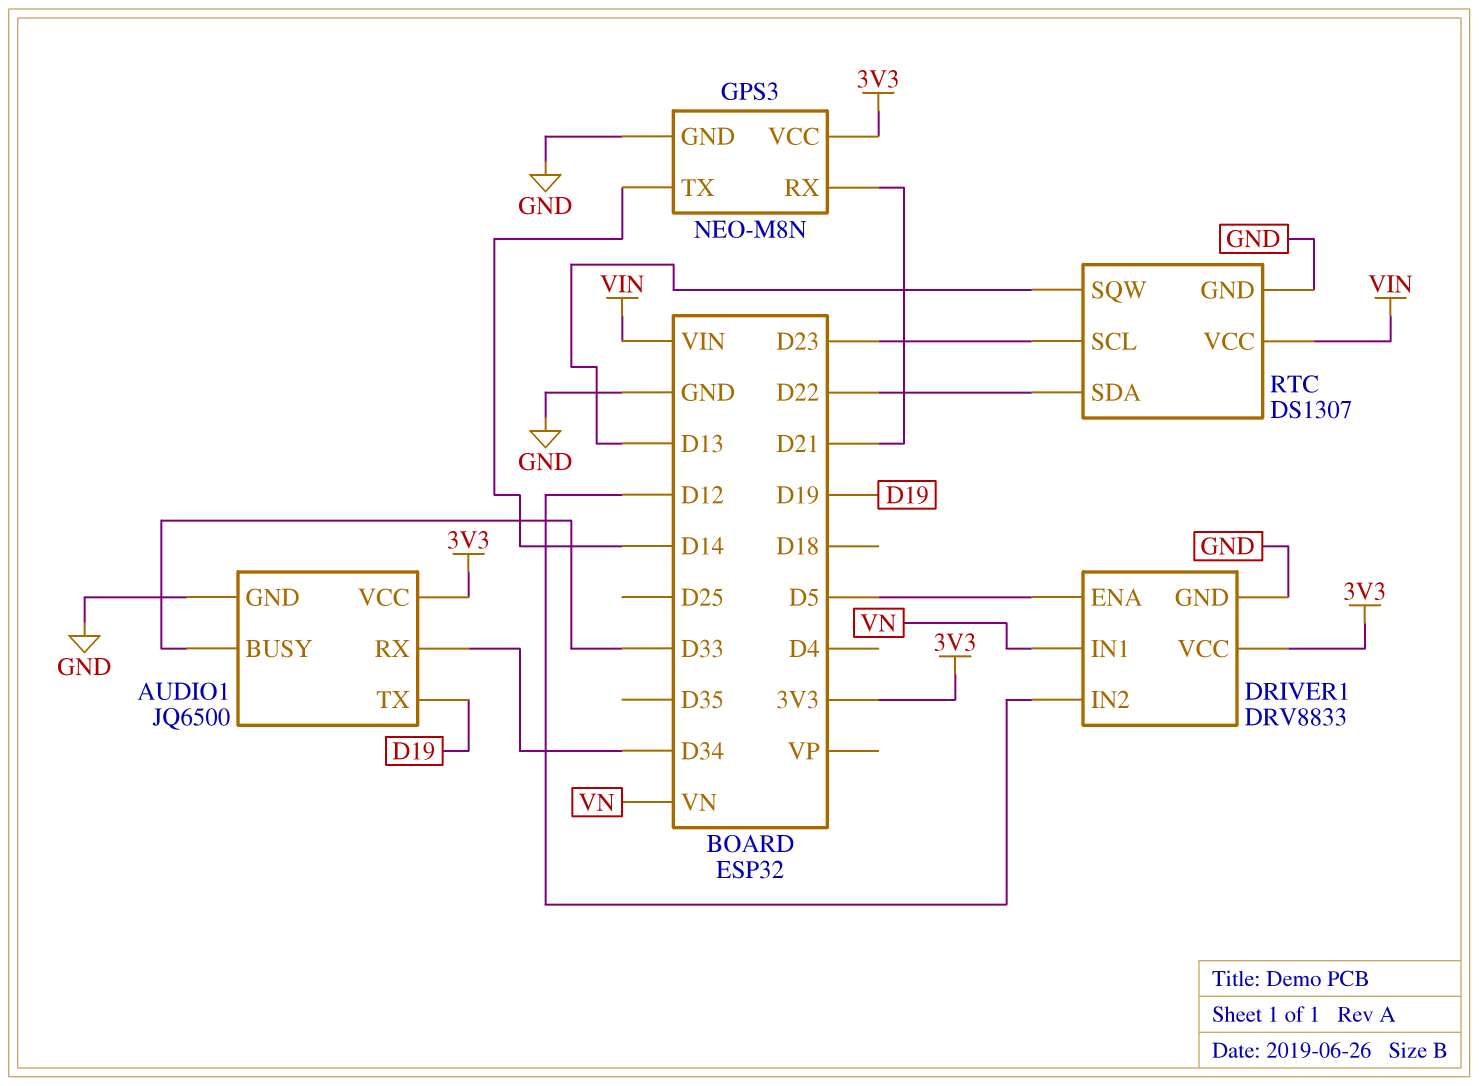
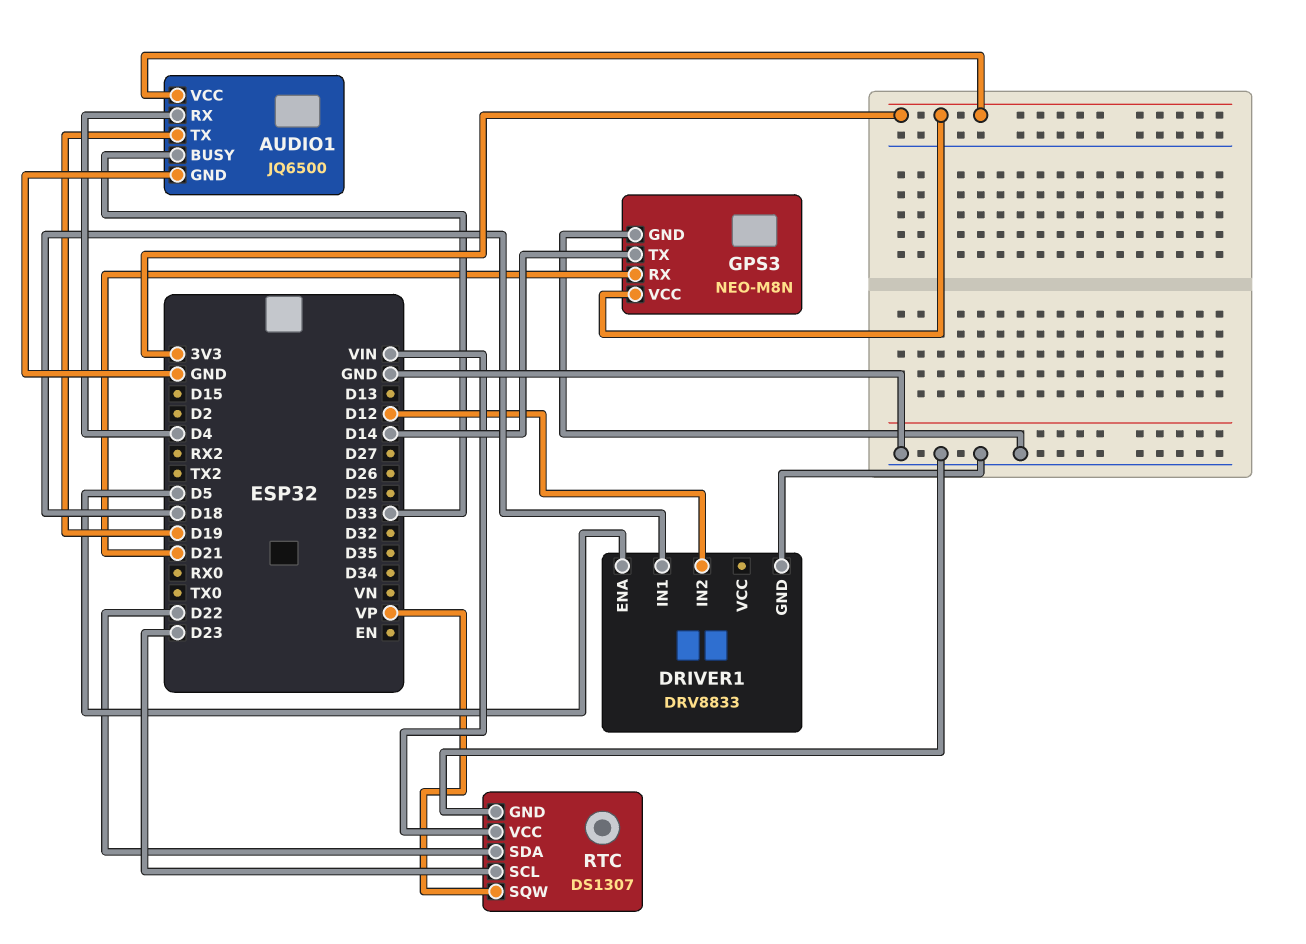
AUDIO1 pin RX: D34 -> D4
DRIVER1 pin IN1: VN -> D18
DRIVER1 pin VCC: 3V3 -> none
RTC pin SQW: D13 -> VP

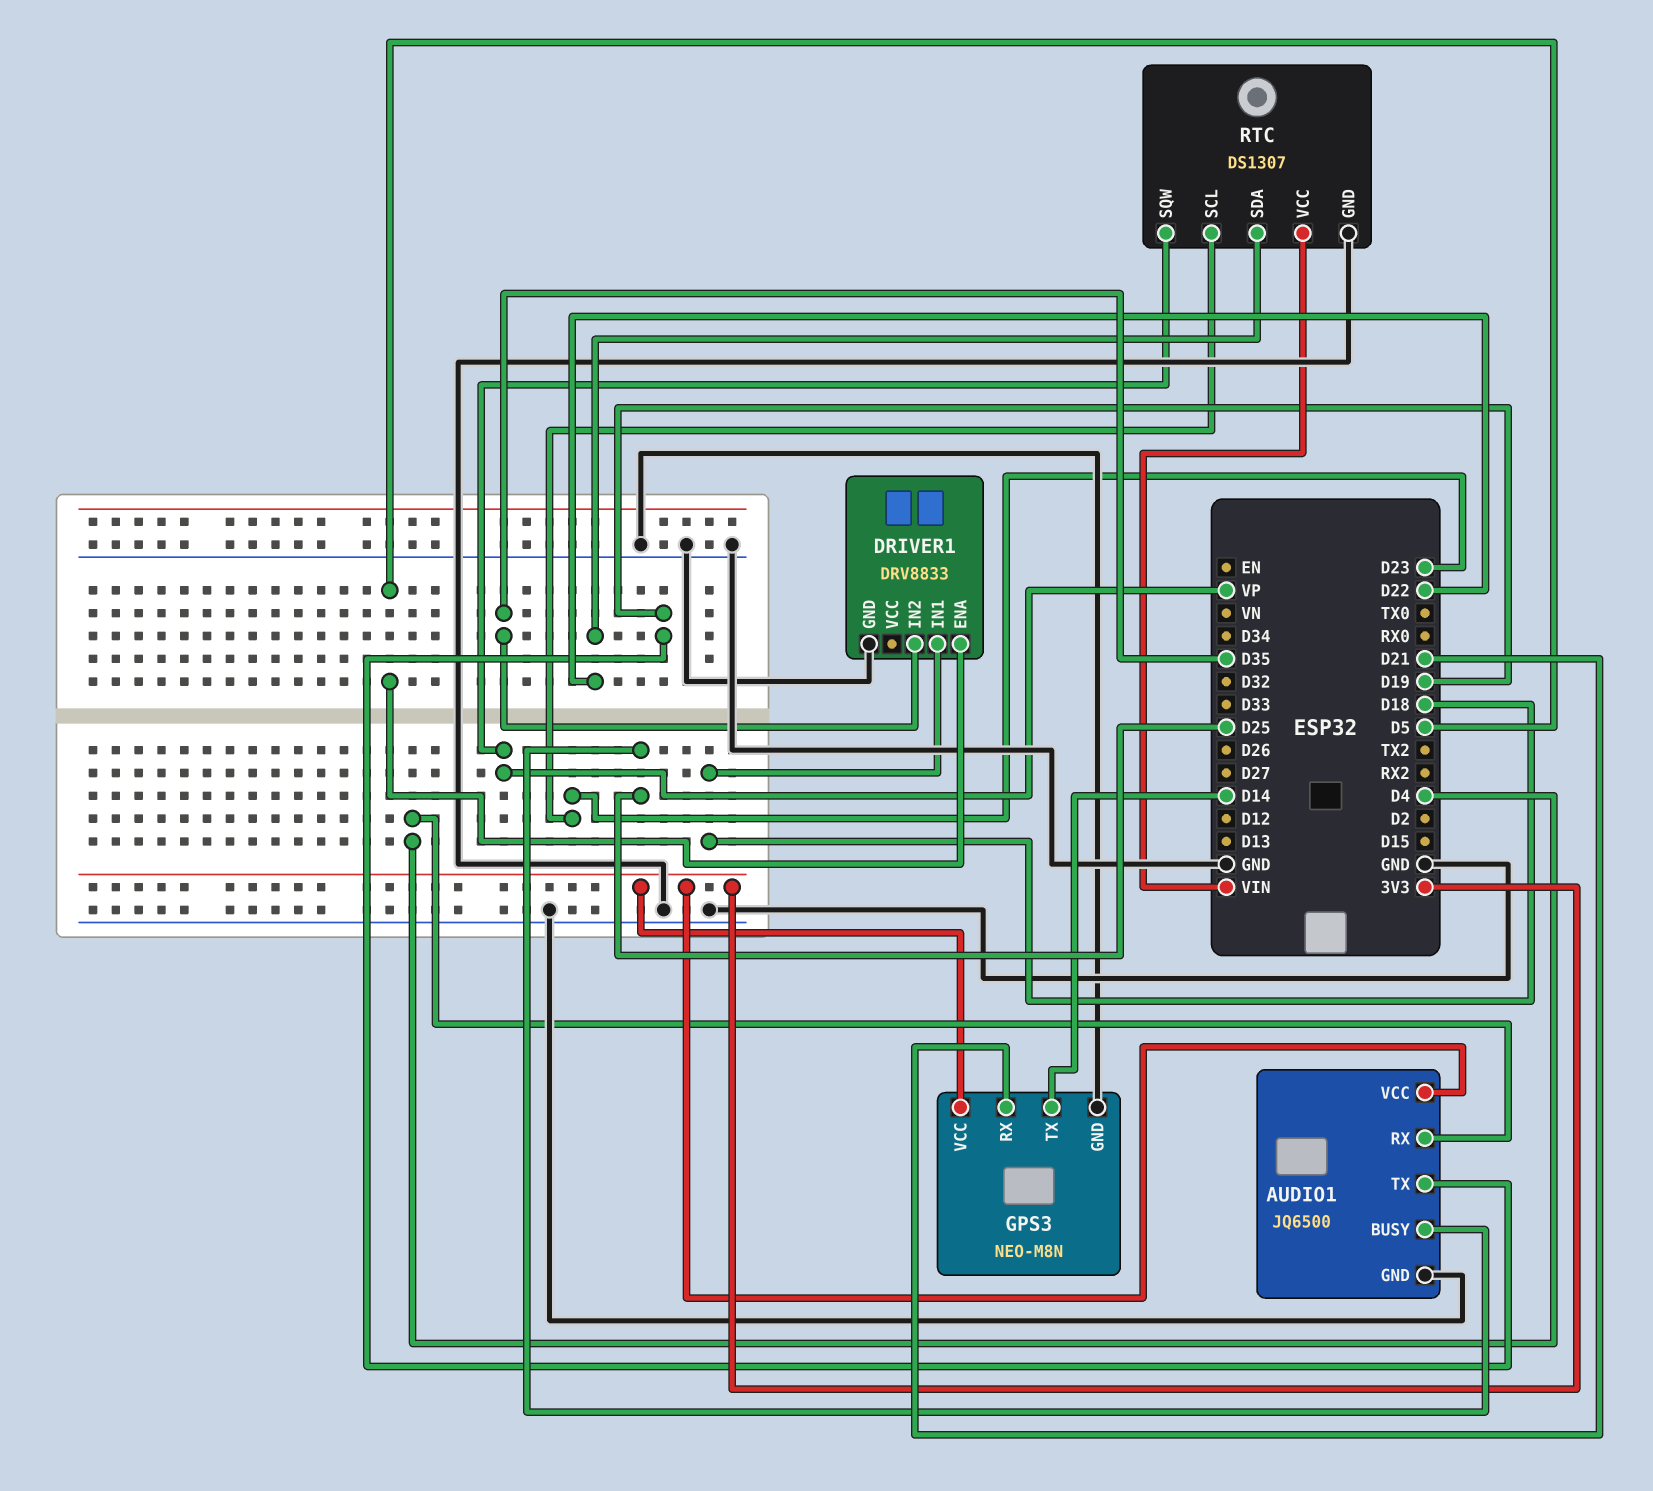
AUDIO1 pin BUSY: D33 -> D25
DRIVER1 pin IN2: D12 -> D35

